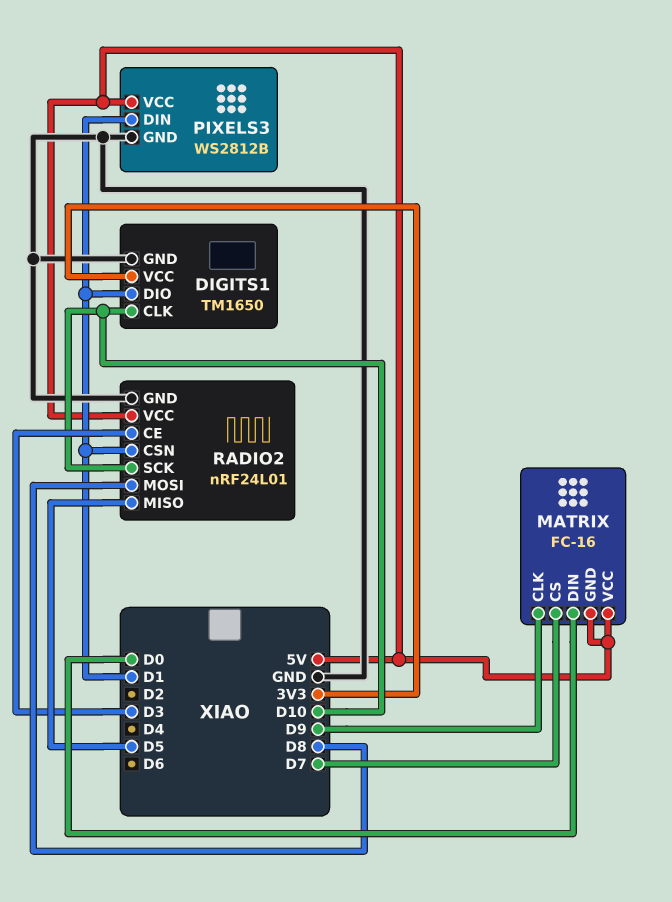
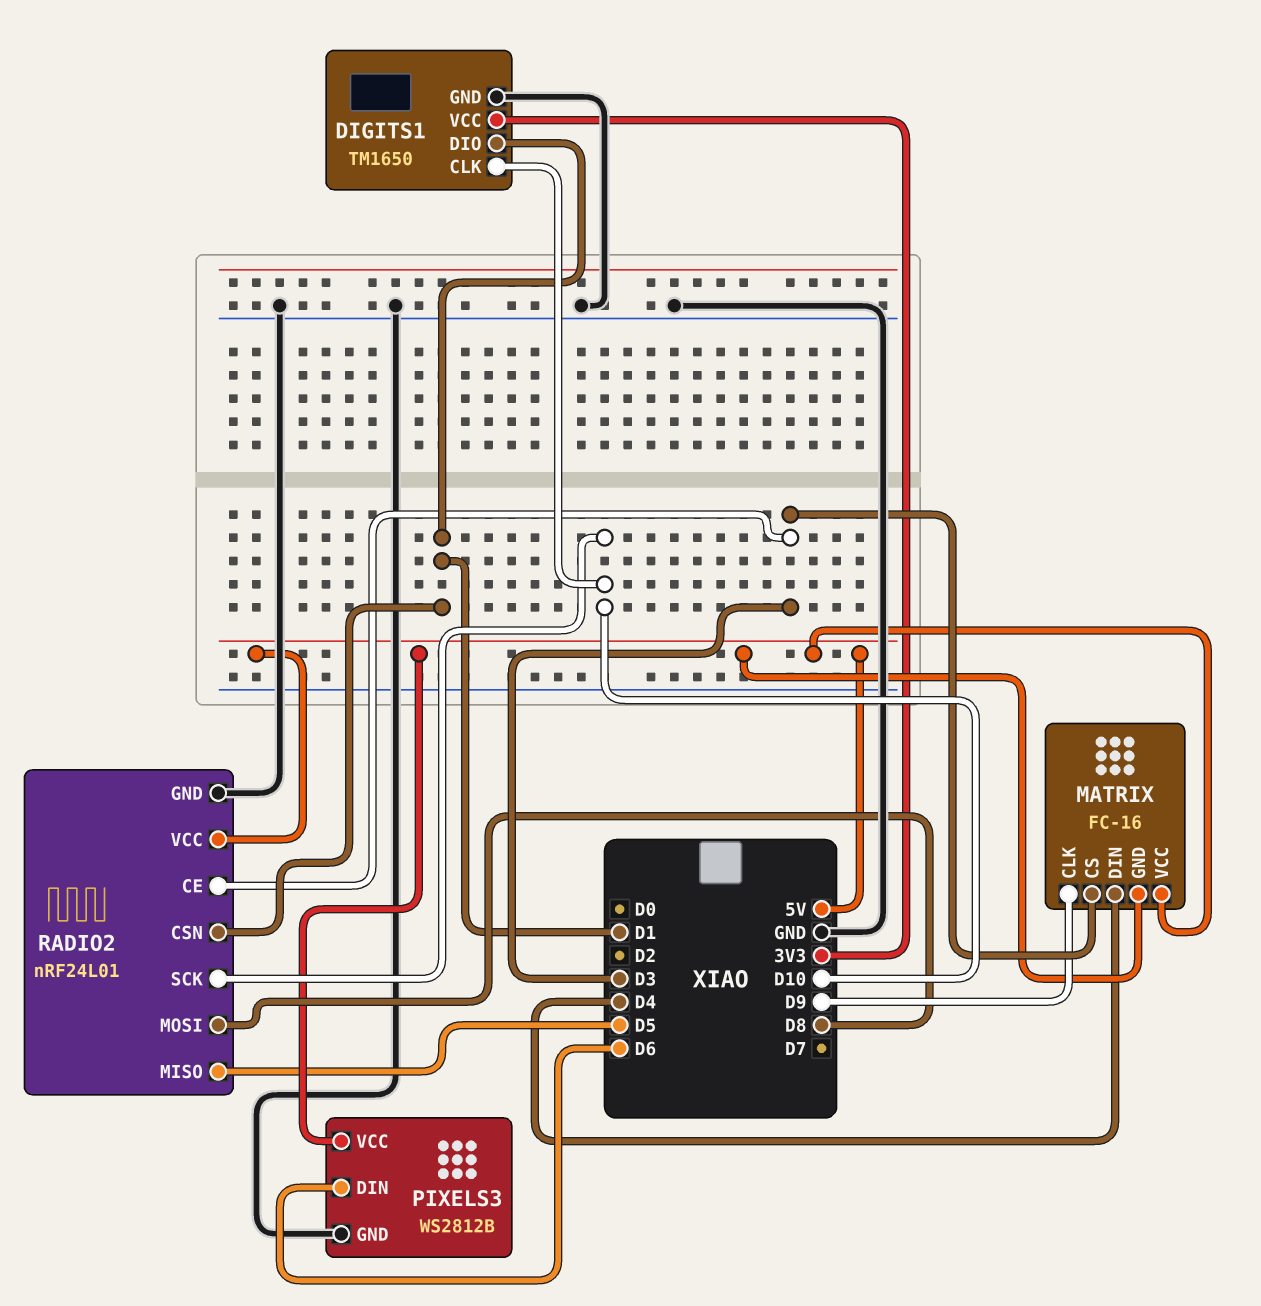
MATRIX pin CS: D7 -> D3
MATRIX pin DIN: D0 -> D4
PIXELS3 pin DIN: D1 -> D6

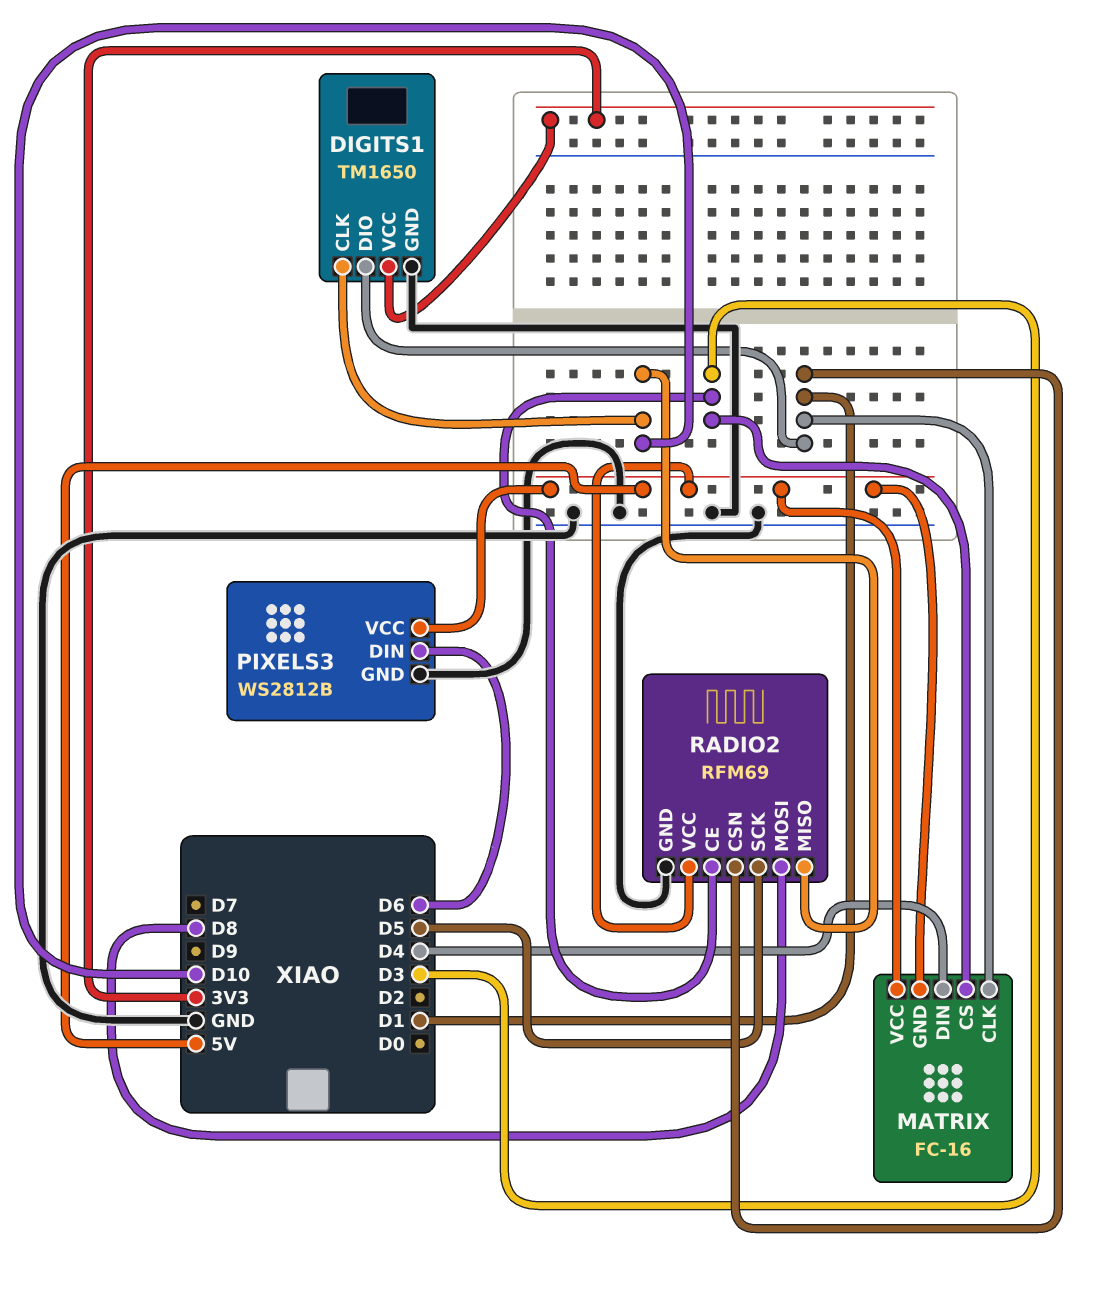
MATRIX pin CLK: D9 -> D1
RADIO2: nRF24L01 -> RFM69
RADIO2 pin MISO: D5 -> D10
RADIO2 pin SCK: D10 -> D5

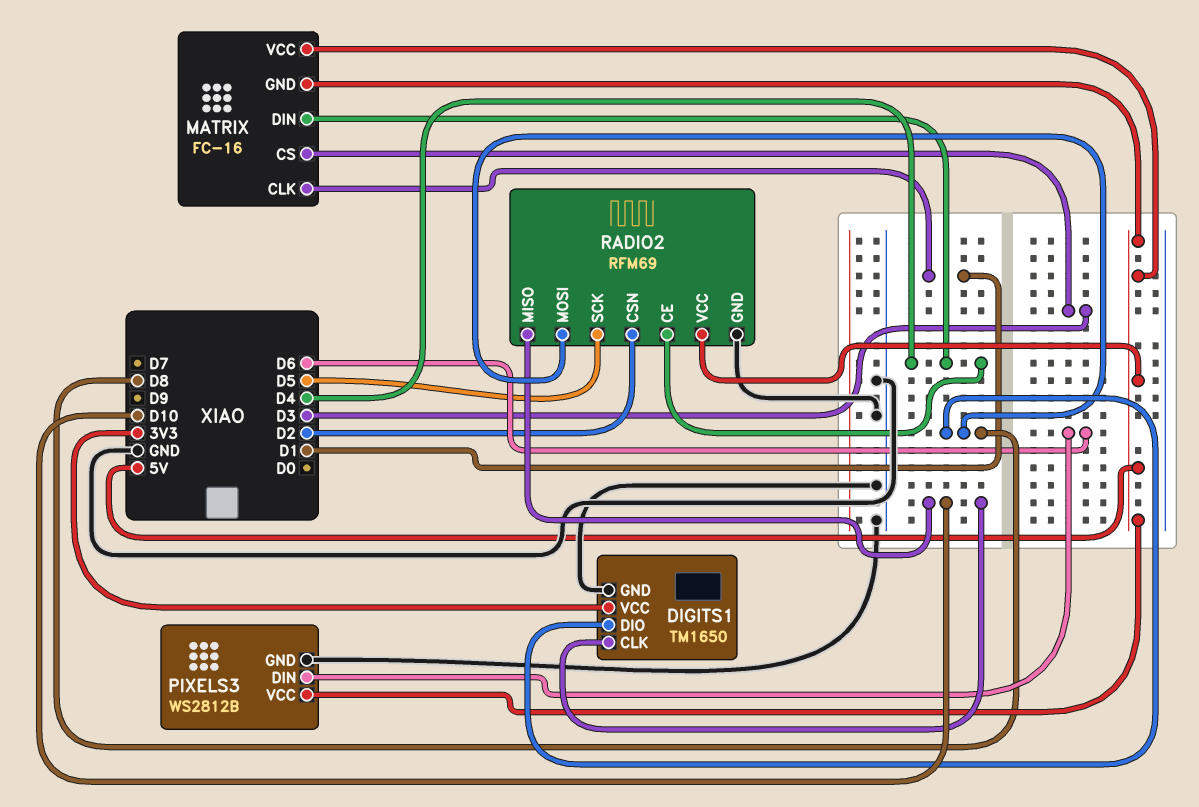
DIGITS1 pin DIO: D1 -> D8
RADIO2 pin CE: D3 -> D4
RADIO2 pin CSN: D1 -> D2

